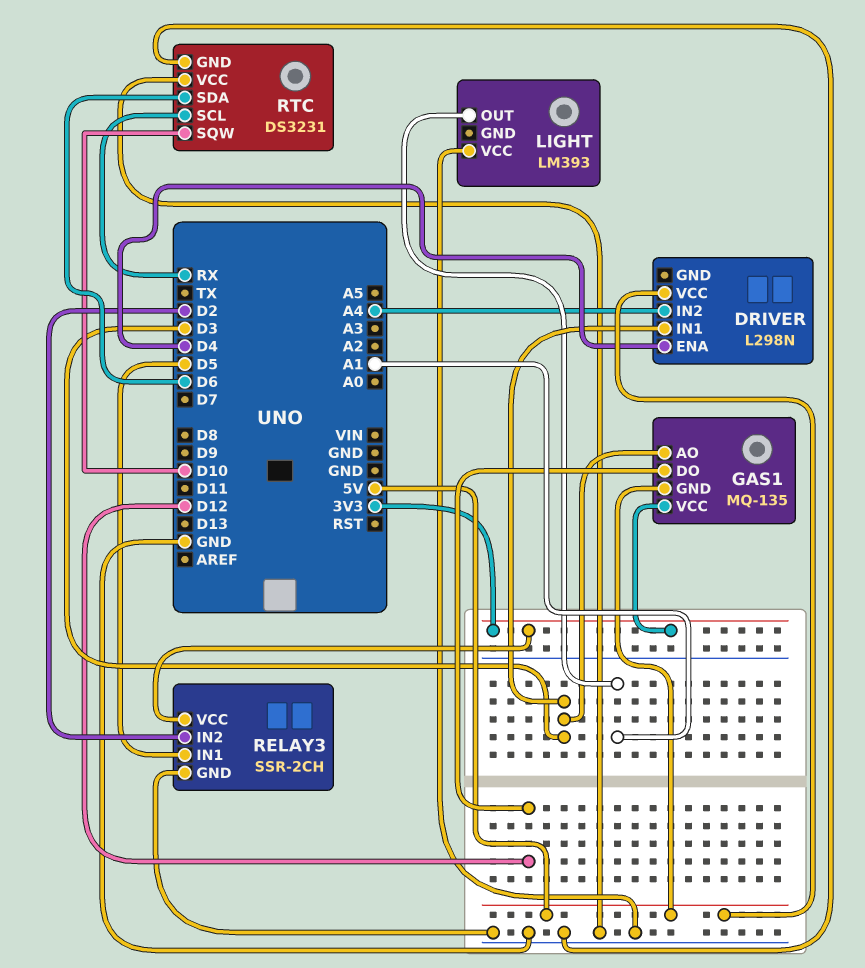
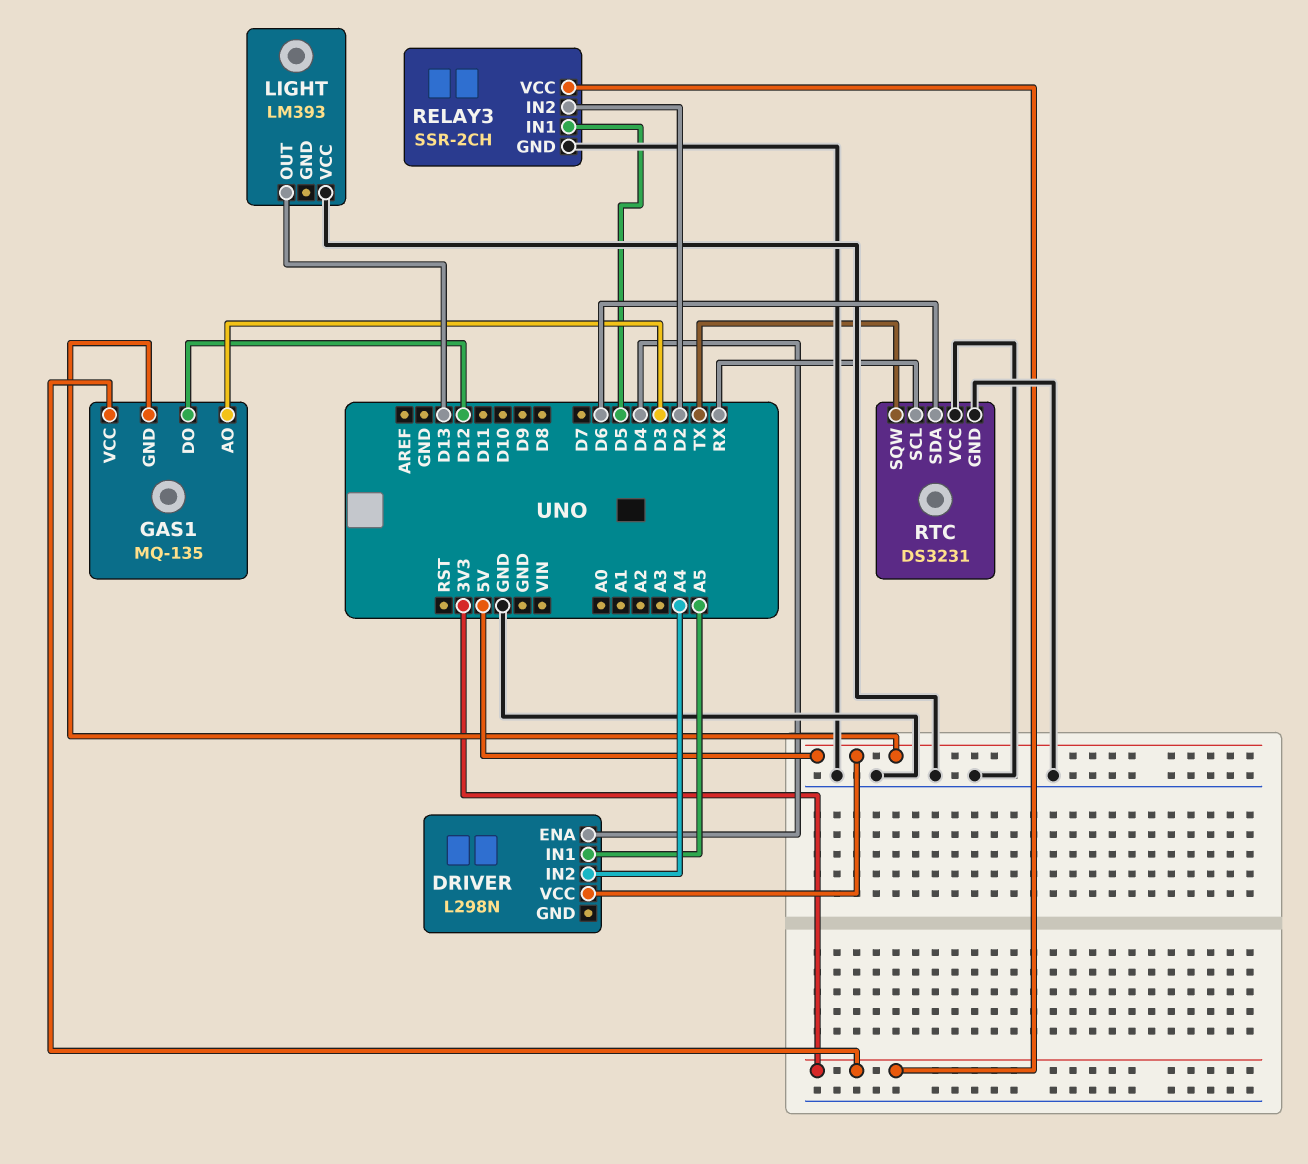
DRIVER pin IN1: D3 -> A5
LIGHT pin OUT: A1 -> D13
RTC pin SQW: D10 -> TX

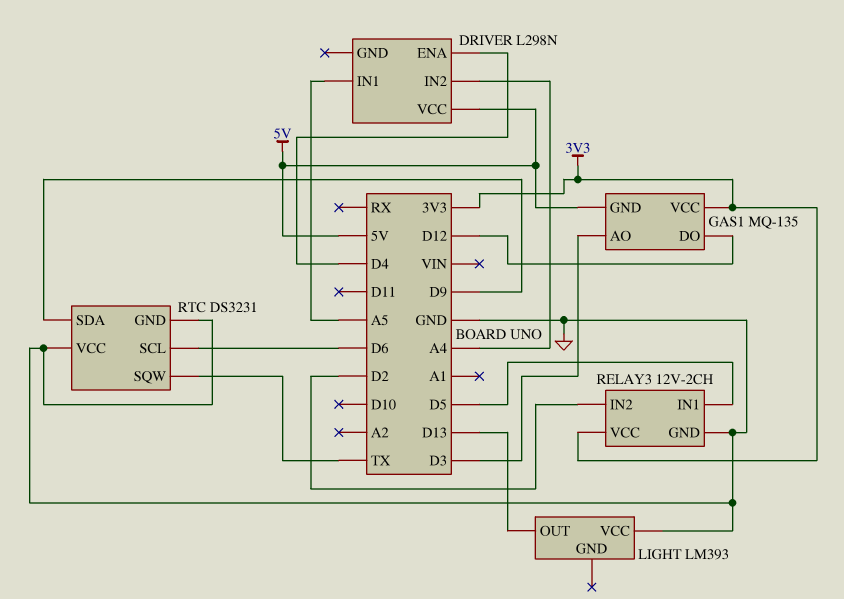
RELAY3: SSR-2CH -> 12V-2CH
RTC pin SCL: RX -> D6
RTC pin SDA: D6 -> D9

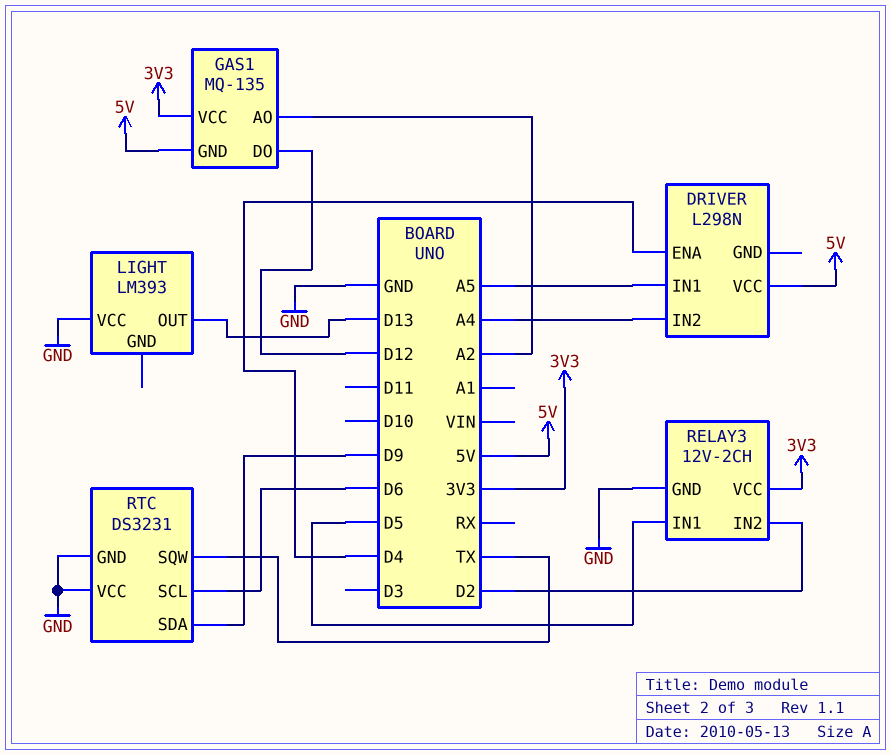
GAS1 pin AO: D3 -> A2

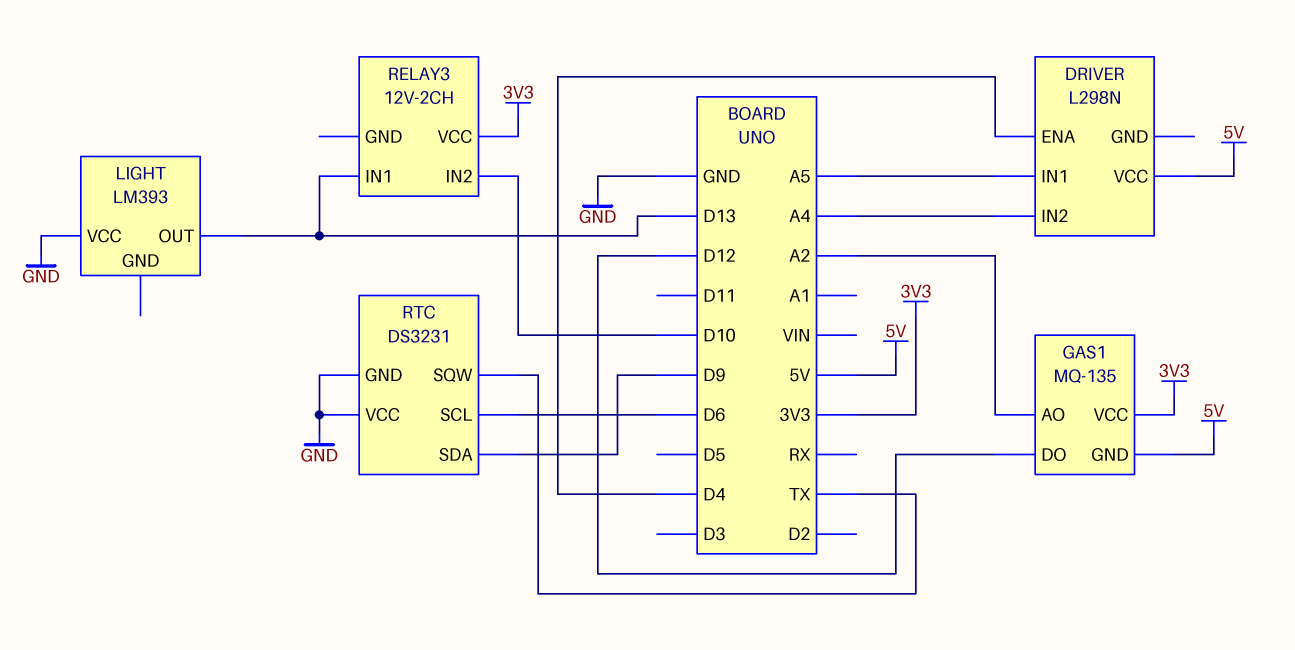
RELAY3 pin GND: GND -> none
RELAY3 pin IN1: D5 -> D13
RELAY3 pin IN2: D2 -> D10

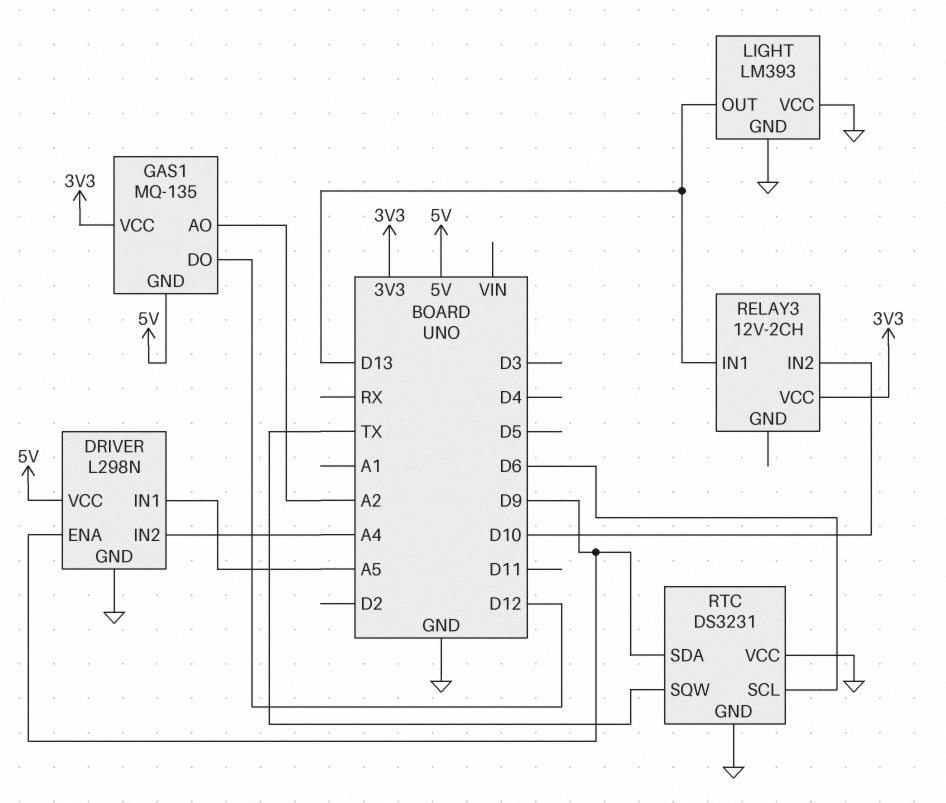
DRIVER pin ENA: D4 -> D9
DRIVER pin GND: none -> GND
LIGHT pin GND: none -> GND

